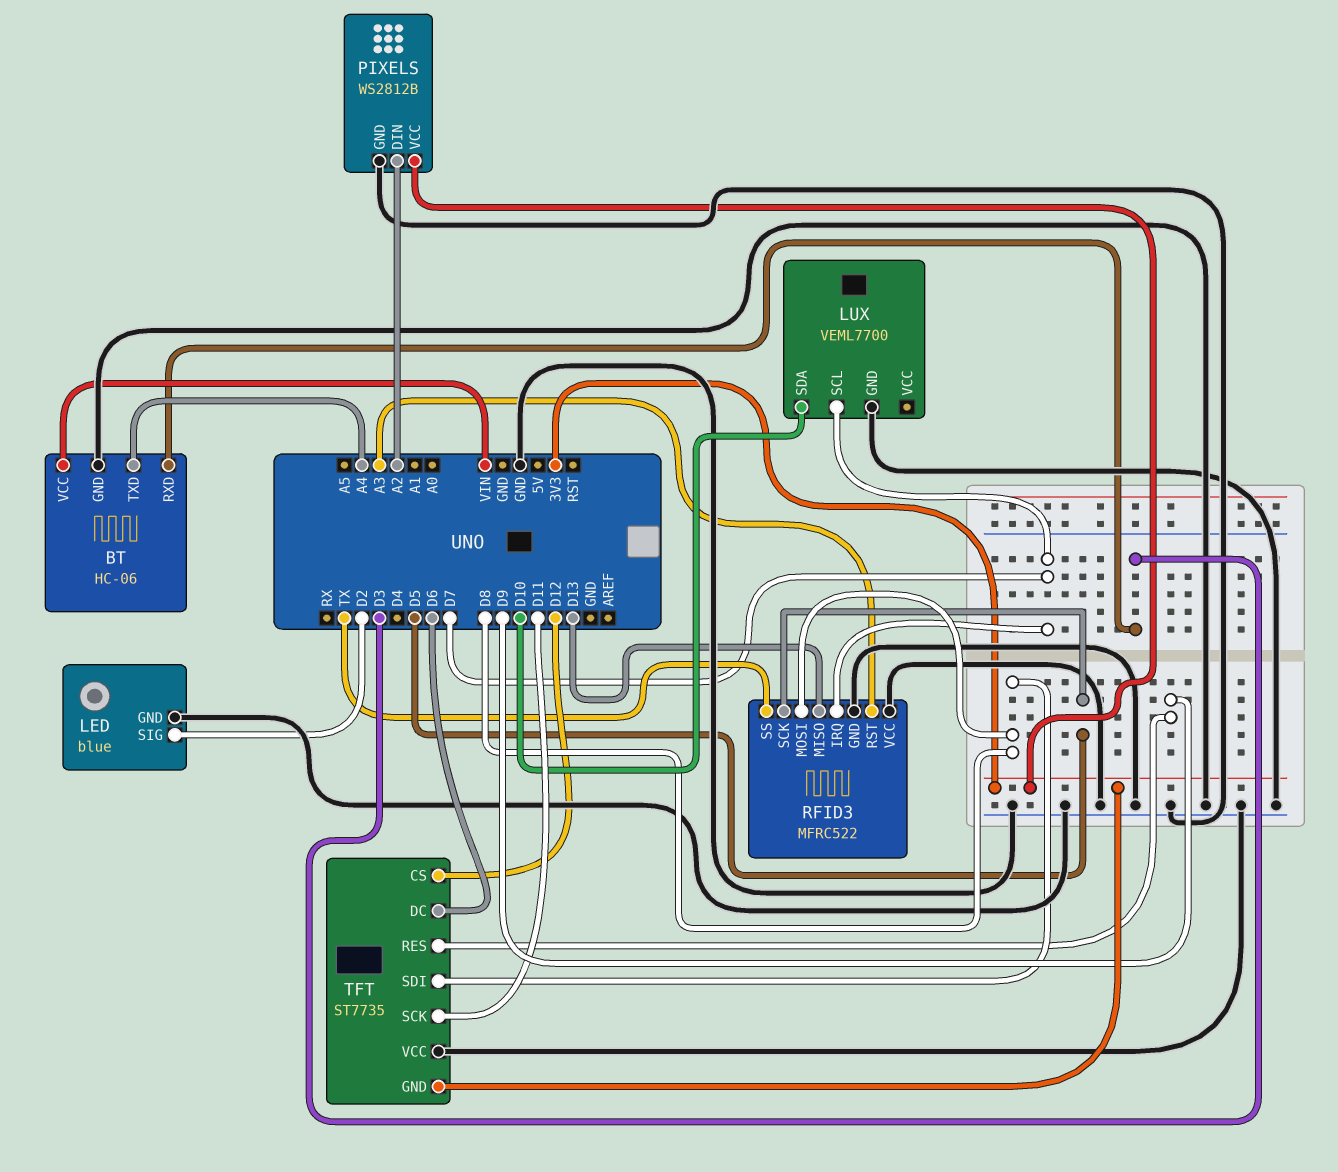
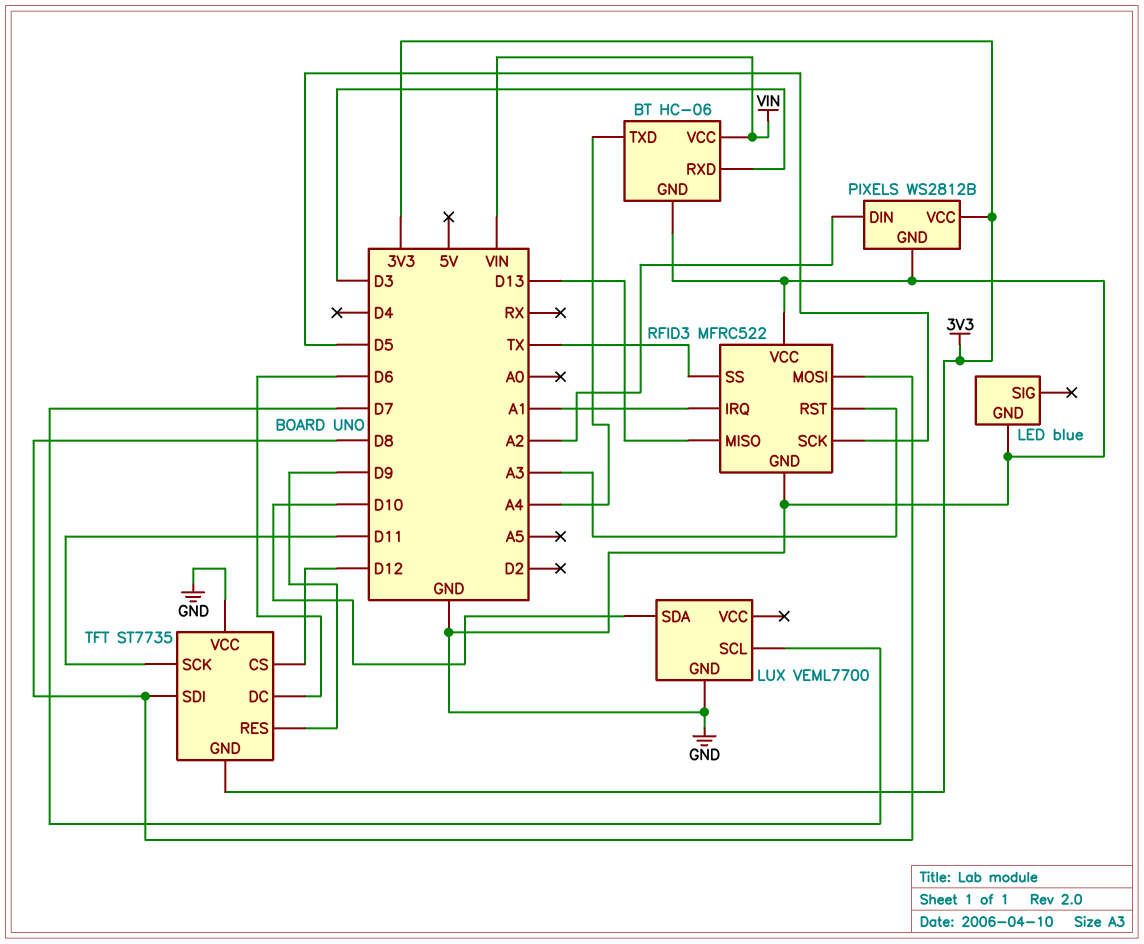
LED pin SIG: D2 -> none
RFID3 pin IRQ: D7 -> A1

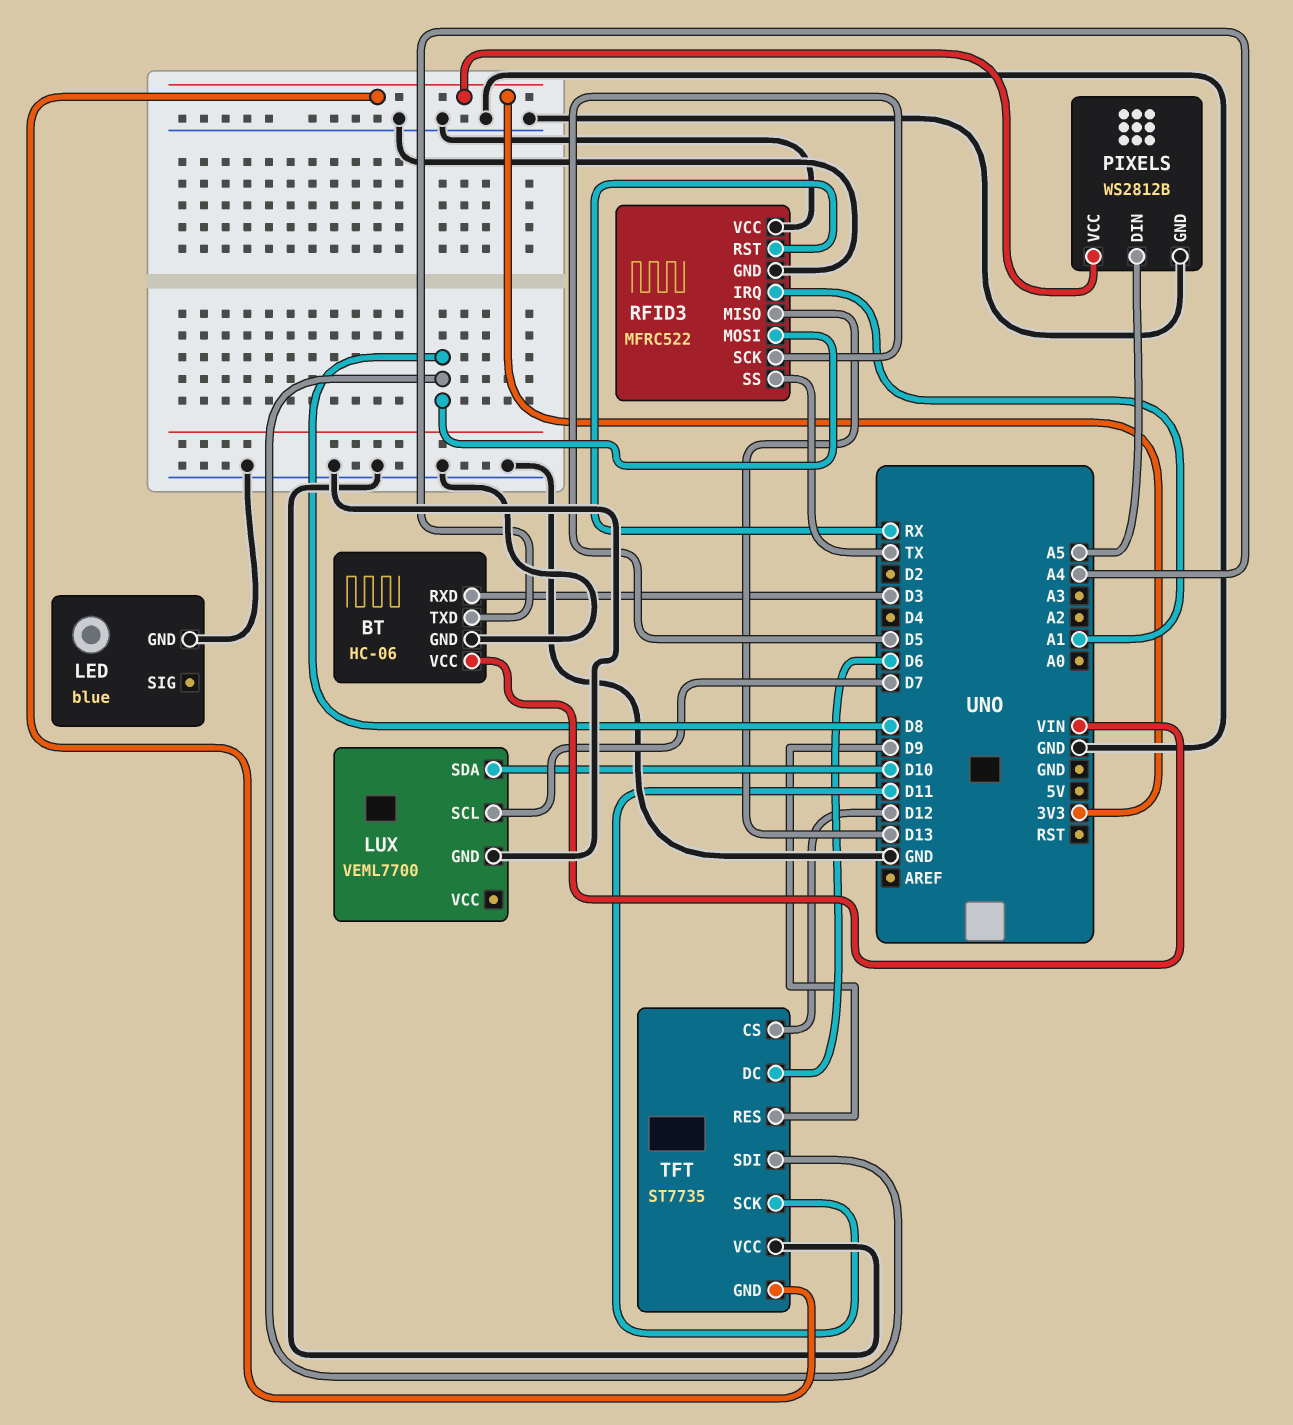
PIXELS pin DIN: A2 -> A5
RFID3 pin RST: A3 -> RX

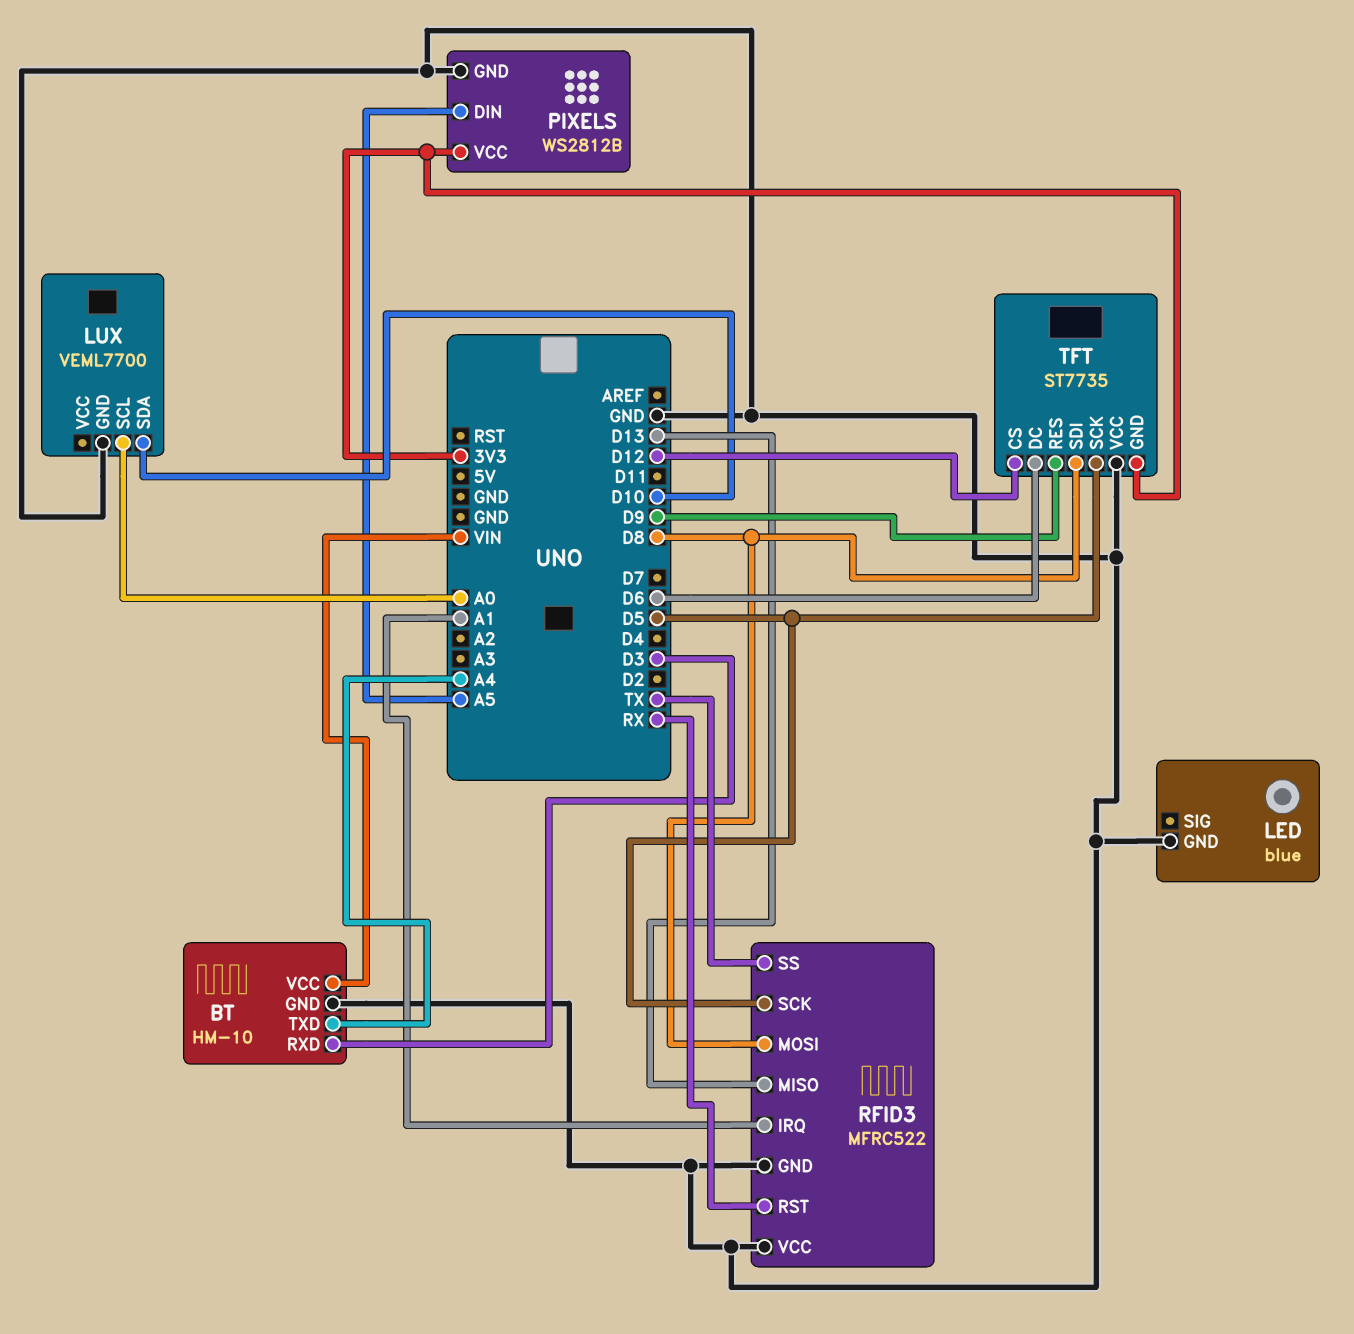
BT: HC-06 -> HM-10
LUX pin SCL: D7 -> A0
TFT pin SCK: D11 -> D5

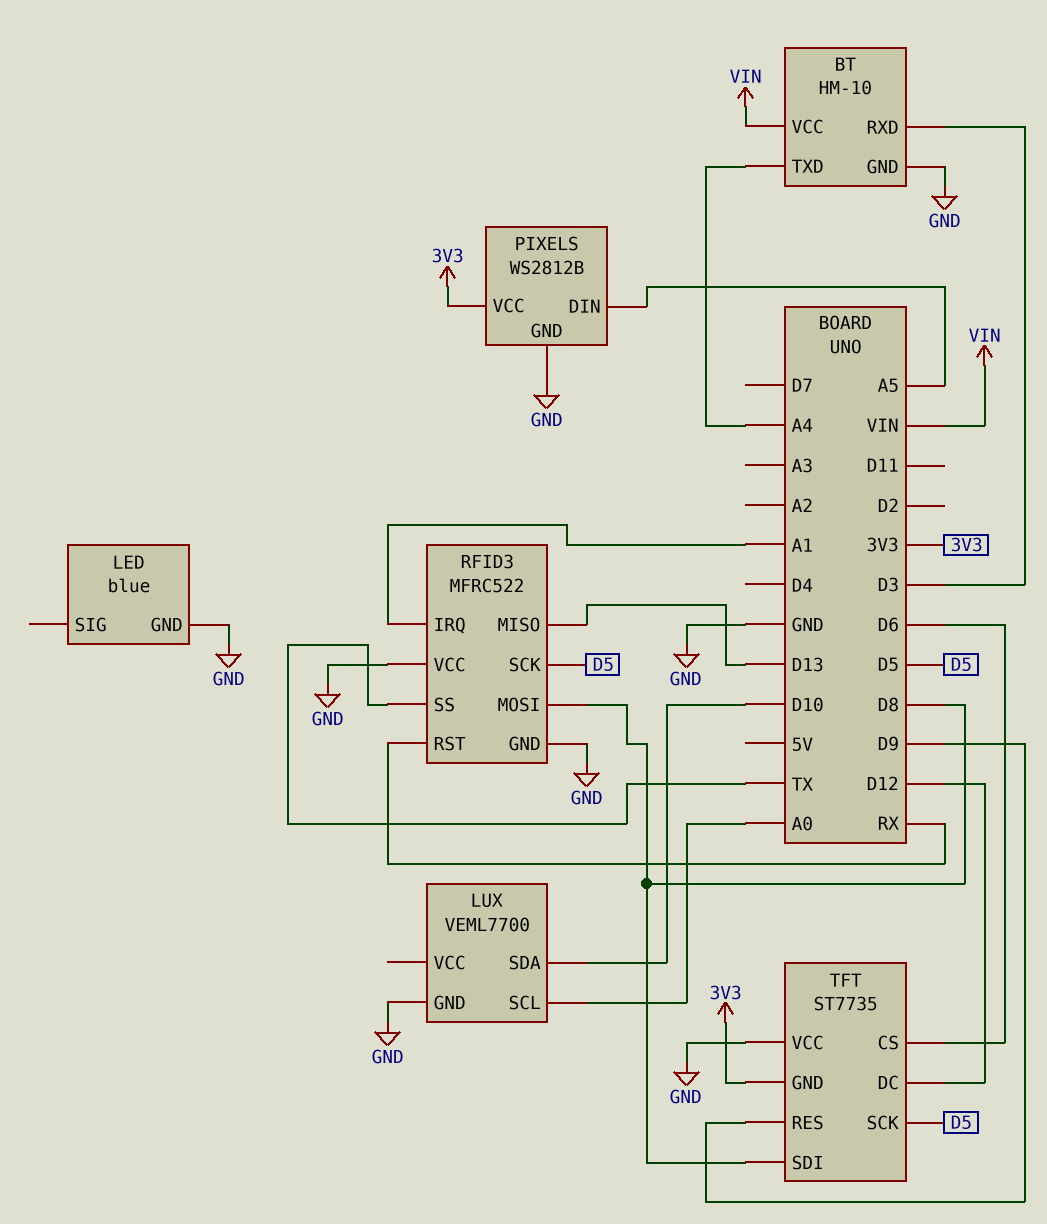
TFT pin CS: D12 -> D6
TFT pin DC: D6 -> D12

